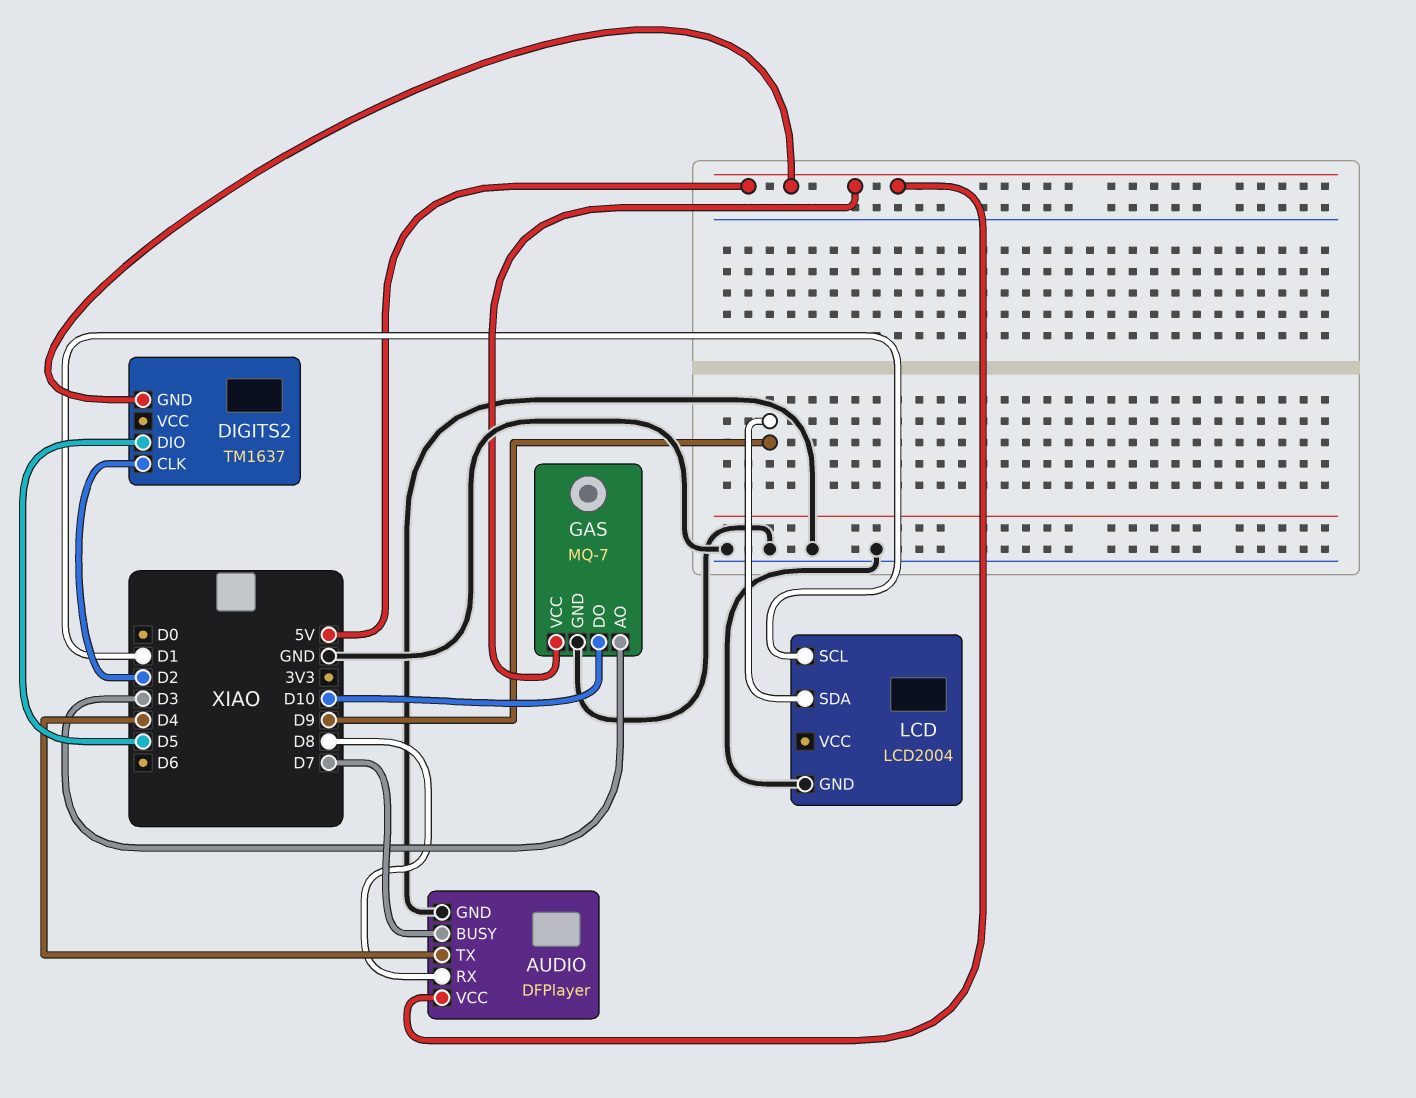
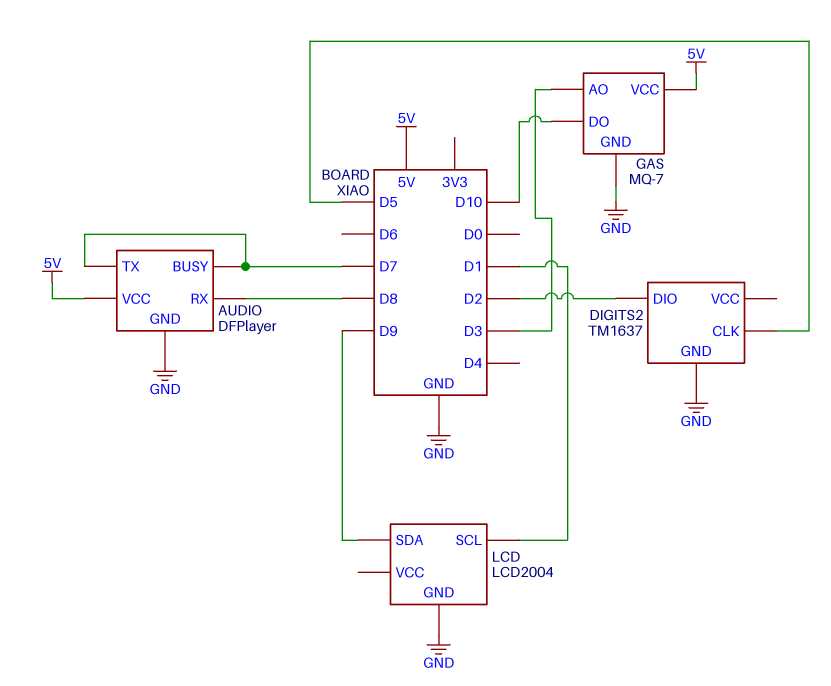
AUDIO pin TX: D4 -> D7
DIGITS2 pin CLK: D2 -> D5
DIGITS2 pin DIO: D5 -> D2
DIGITS2 pin GND: 5V -> GND

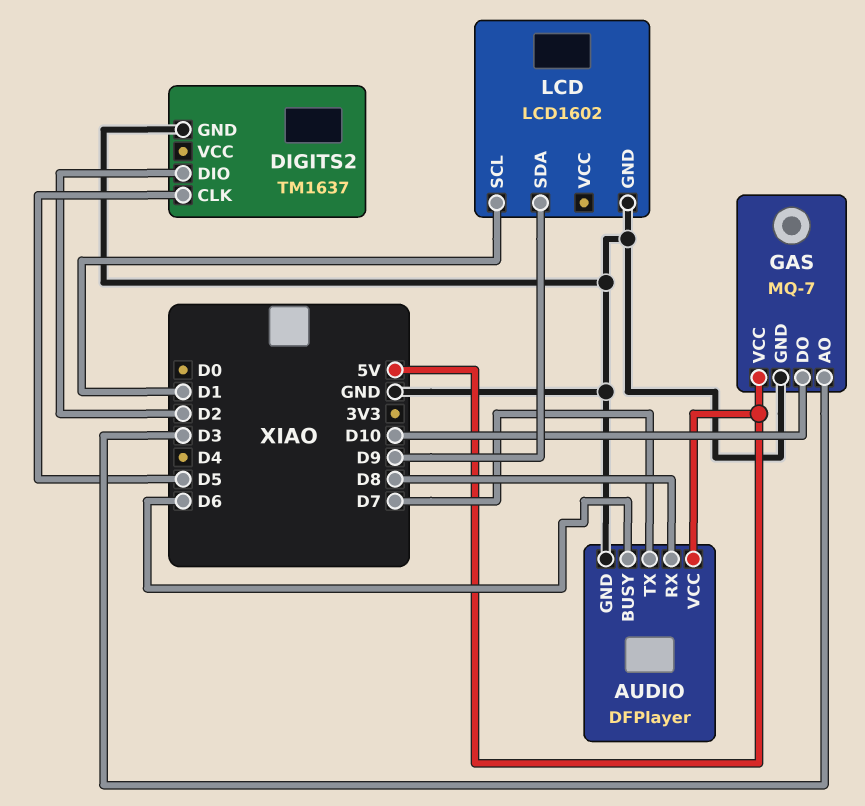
AUDIO pin BUSY: D7 -> D6
LCD: LCD2004 -> LCD1602

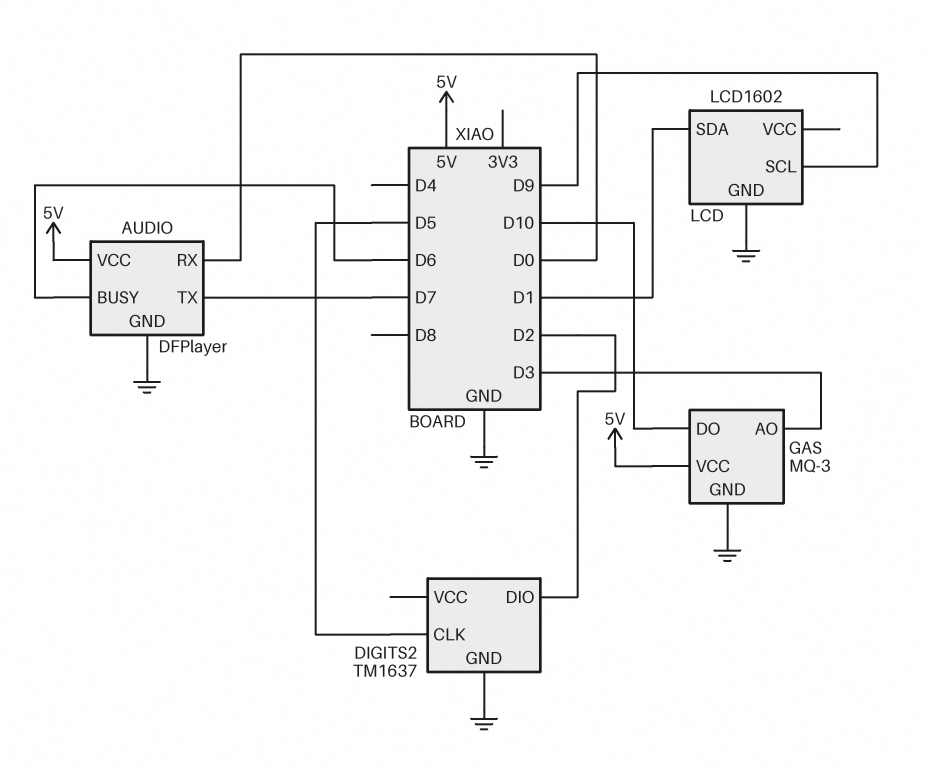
AUDIO pin RX: D8 -> D0
GAS: MQ-7 -> MQ-3
LCD pin SCL: D1 -> D9
LCD pin SDA: D9 -> D1

